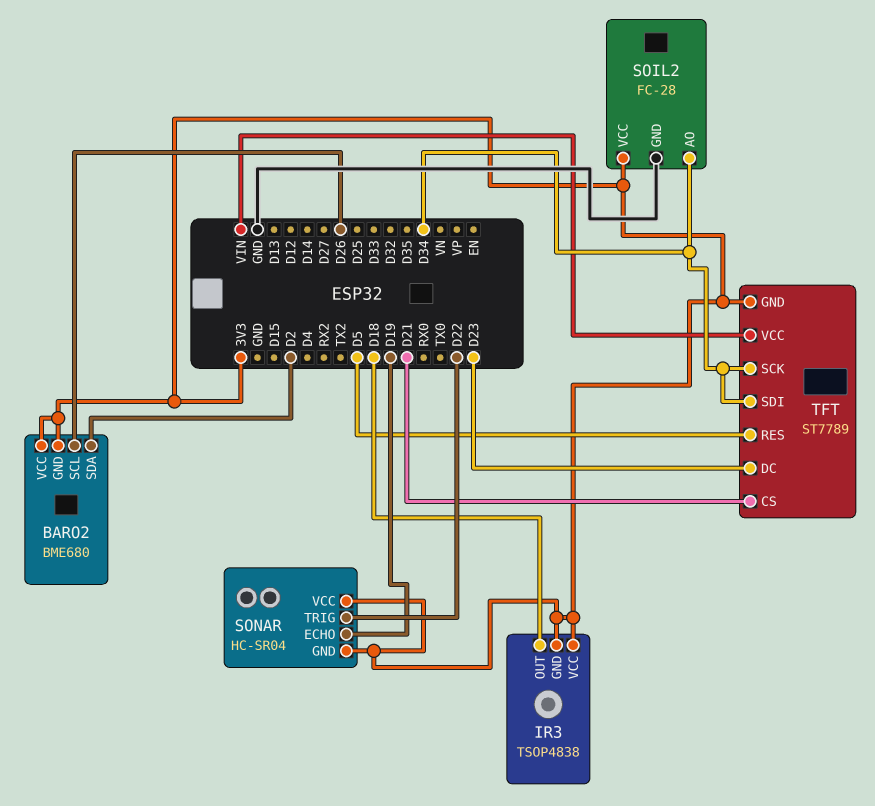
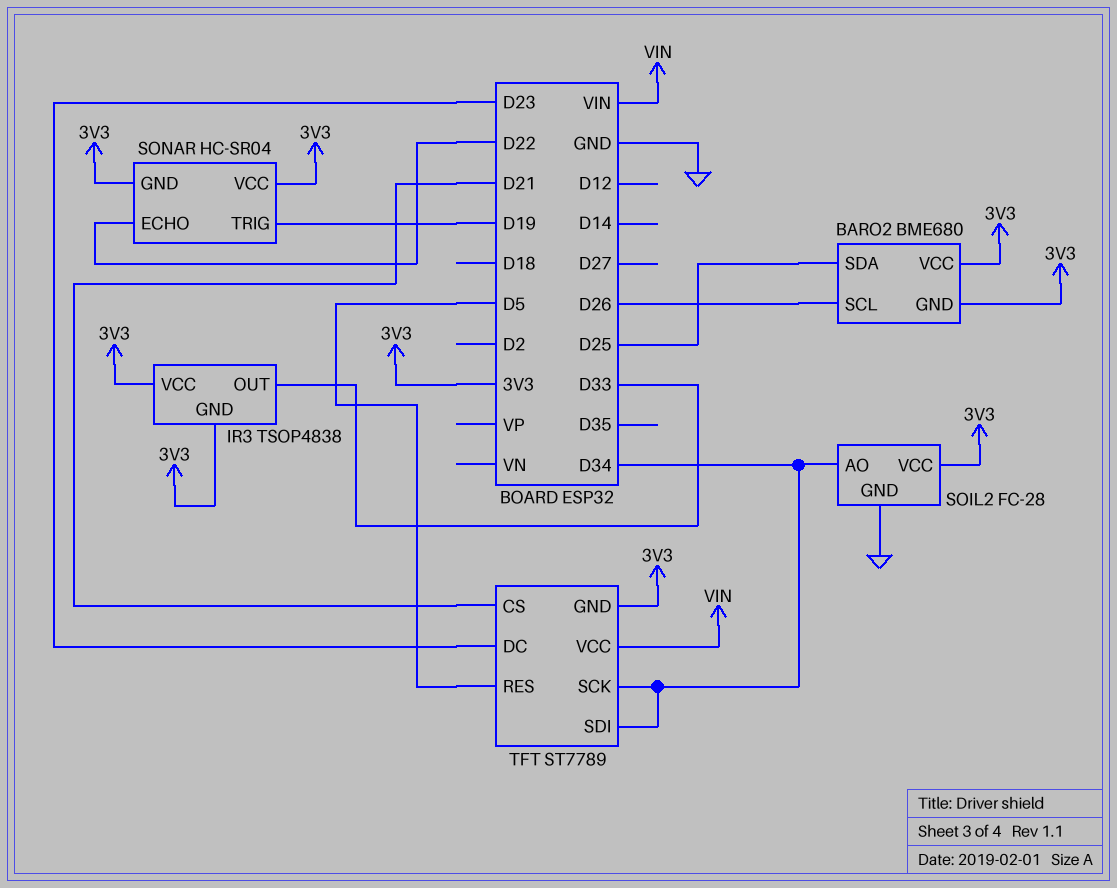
BARO2 pin SDA: D2 -> D25
IR3 pin OUT: D18 -> D33
SONAR pin ECHO: D19 -> D22
SONAR pin TRIG: D22 -> D19

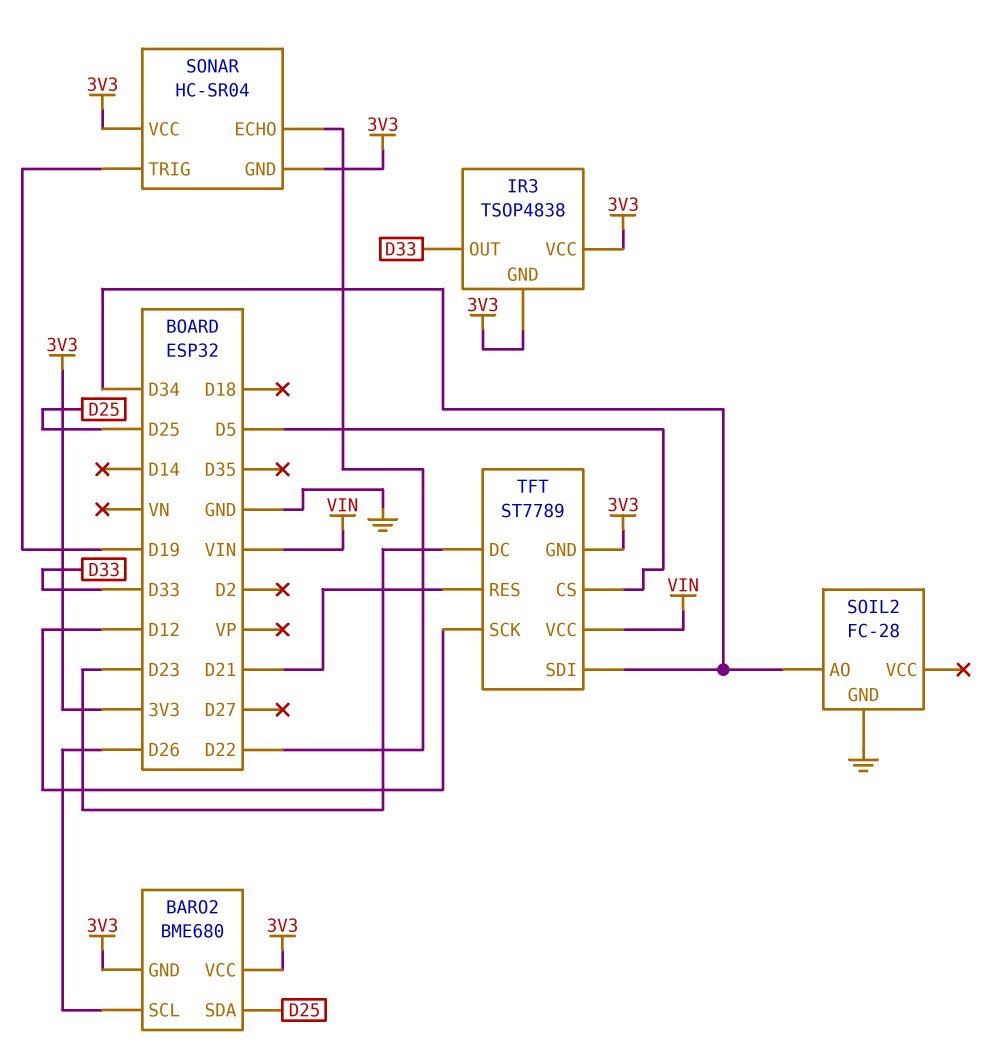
SOIL2 pin VCC: 3V3 -> none
TFT pin CS: D21 -> D5
TFT pin RES: D5 -> D21
TFT pin SCK: D34 -> D12

